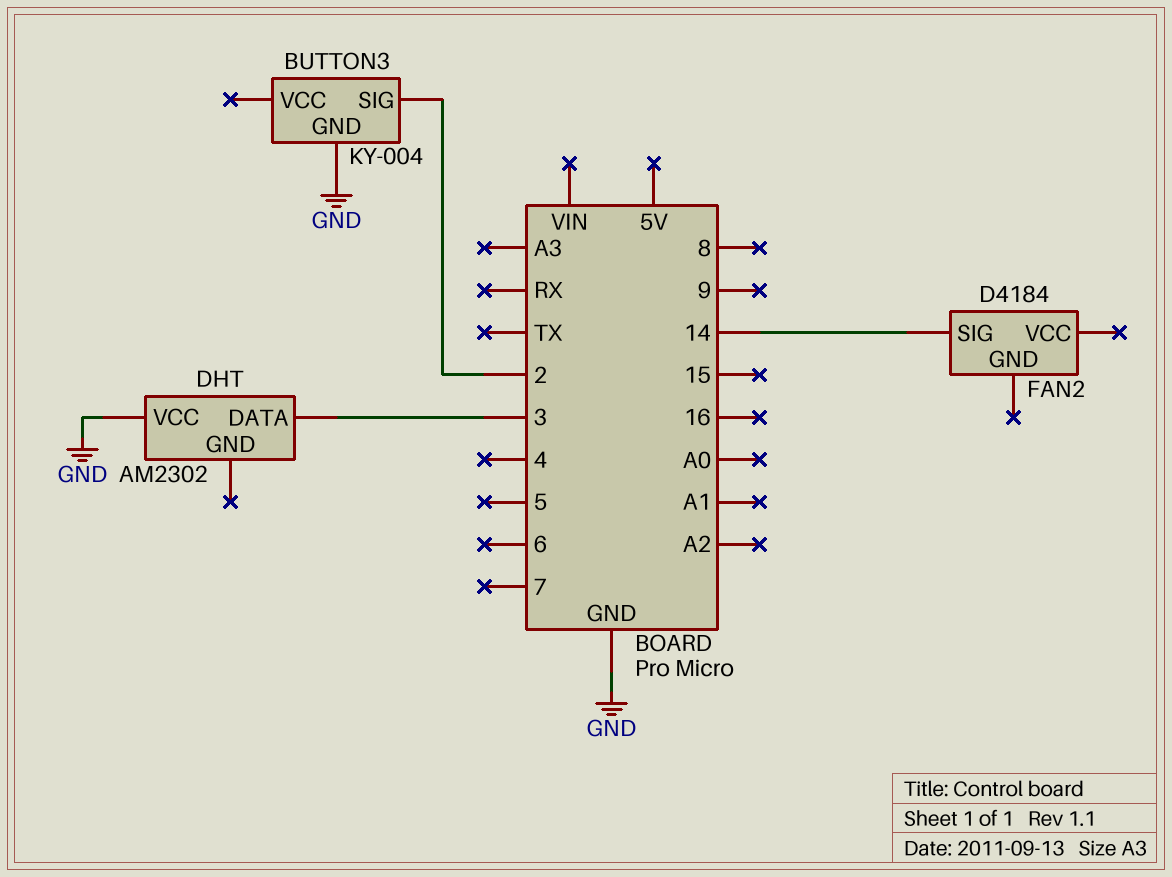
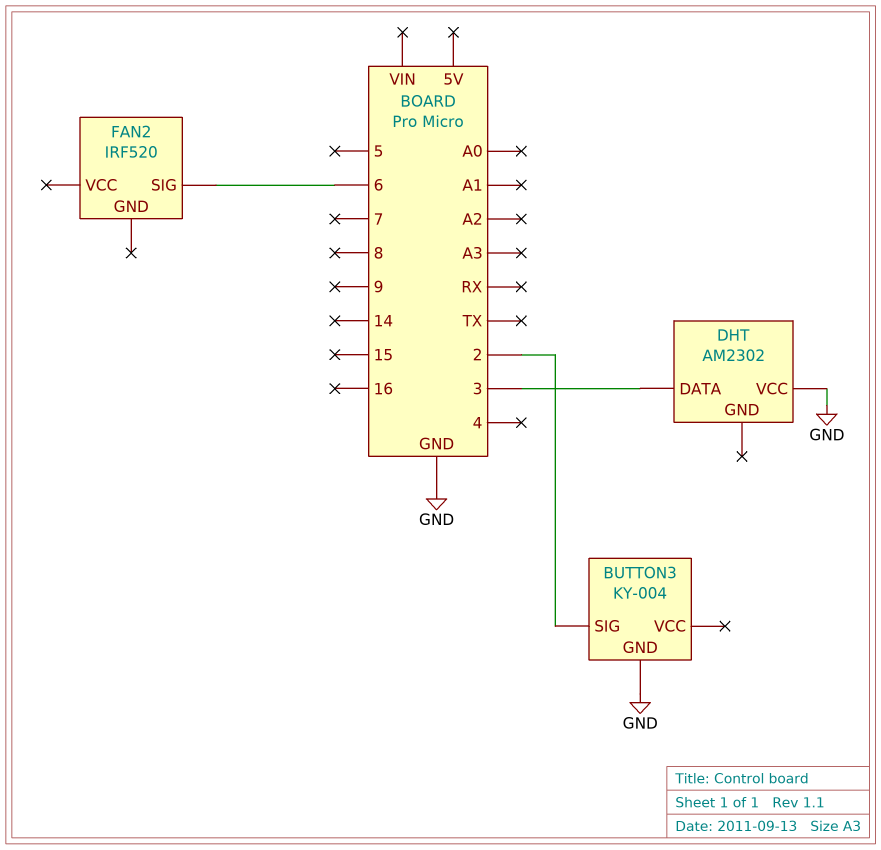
FAN2: D4184 -> IRF520
FAN2 pin SIG: 14 -> 6

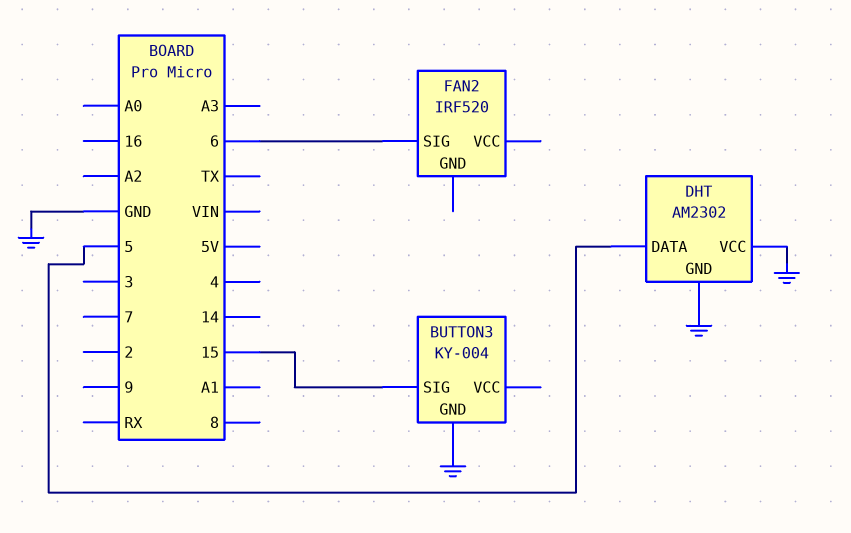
BUTTON3 pin SIG: 2 -> 15
DHT pin DATA: 3 -> 5
DHT pin GND: none -> GND

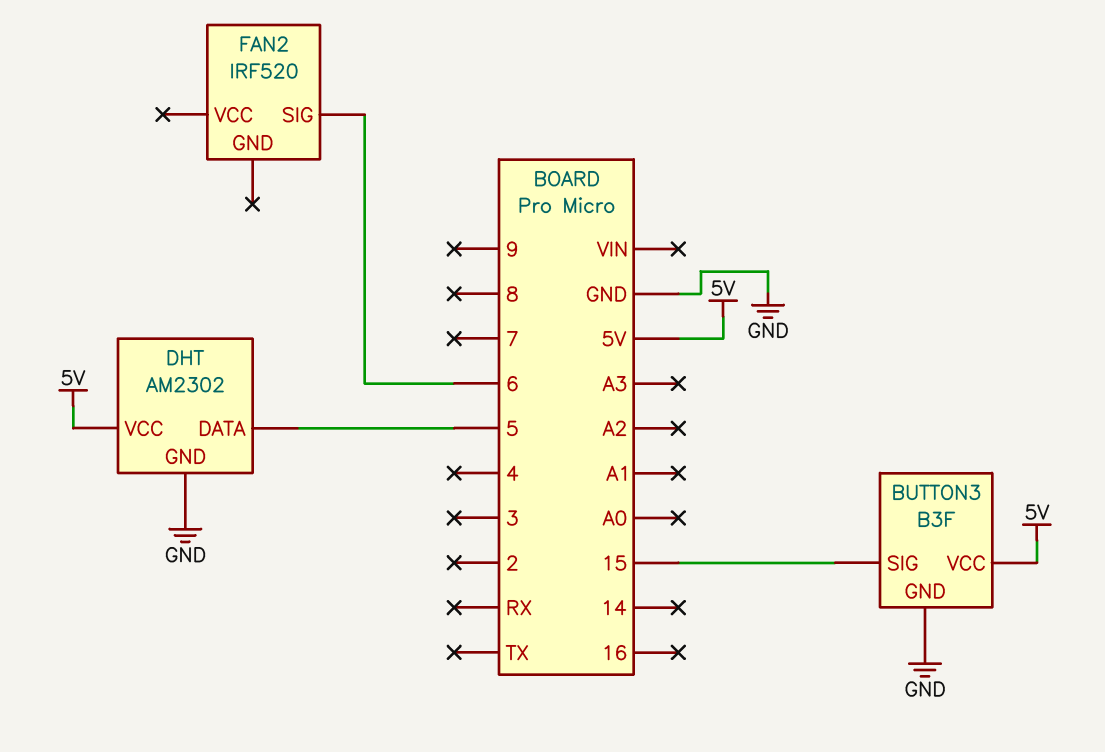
BUTTON3: KY-004 -> B3F
BUTTON3 pin VCC: none -> 5V
DHT pin VCC: GND -> 5V

